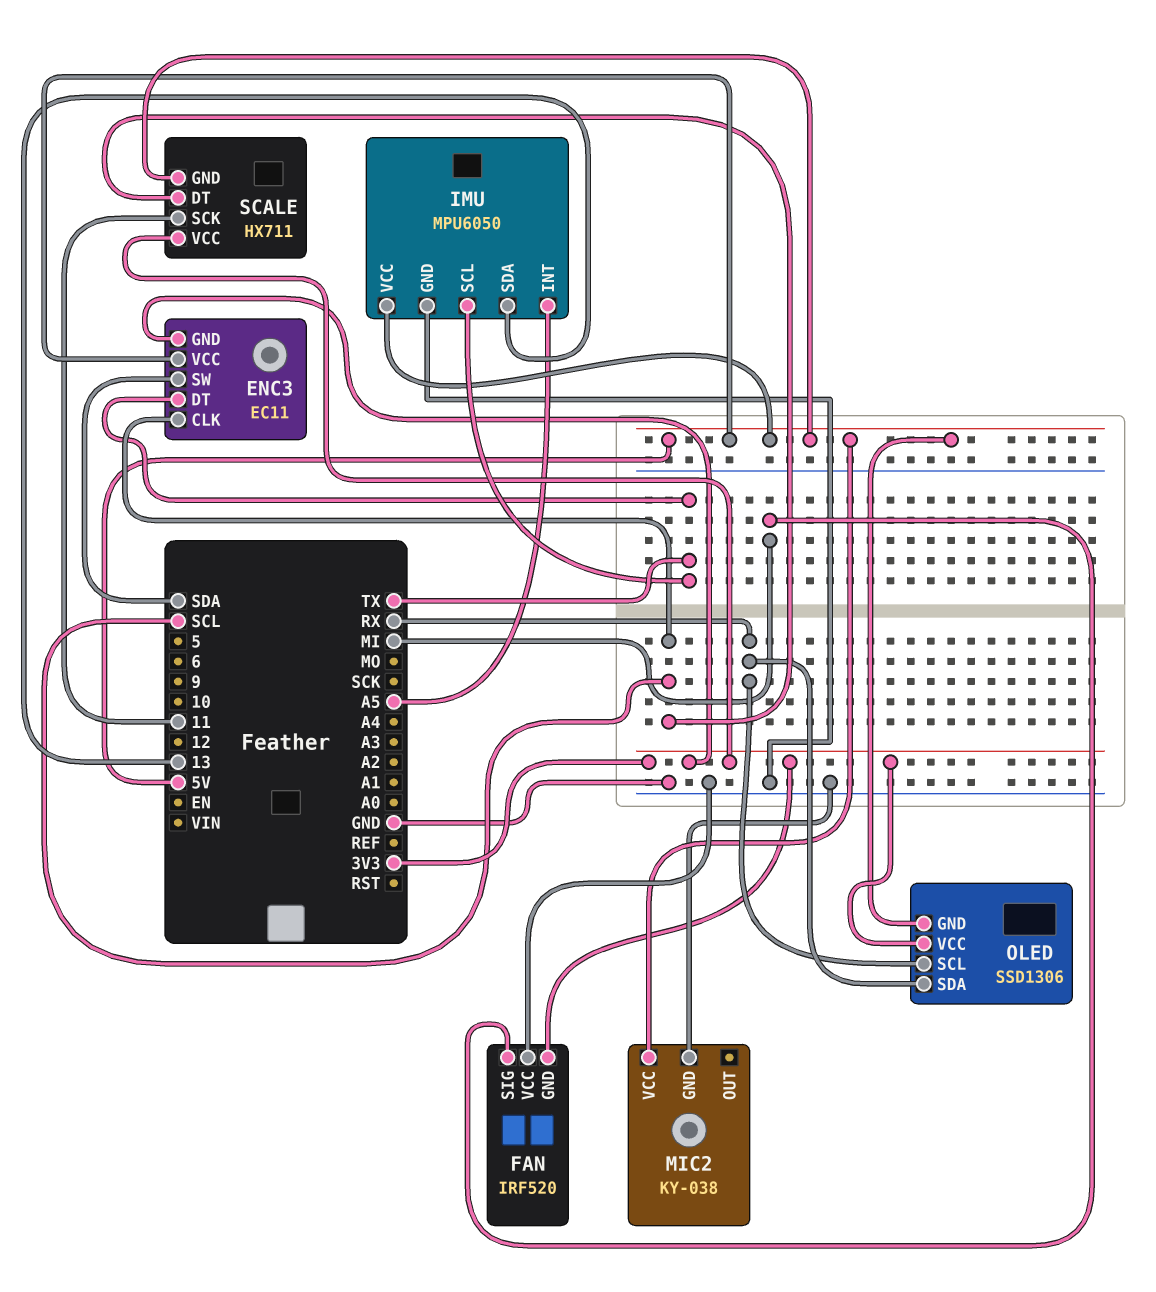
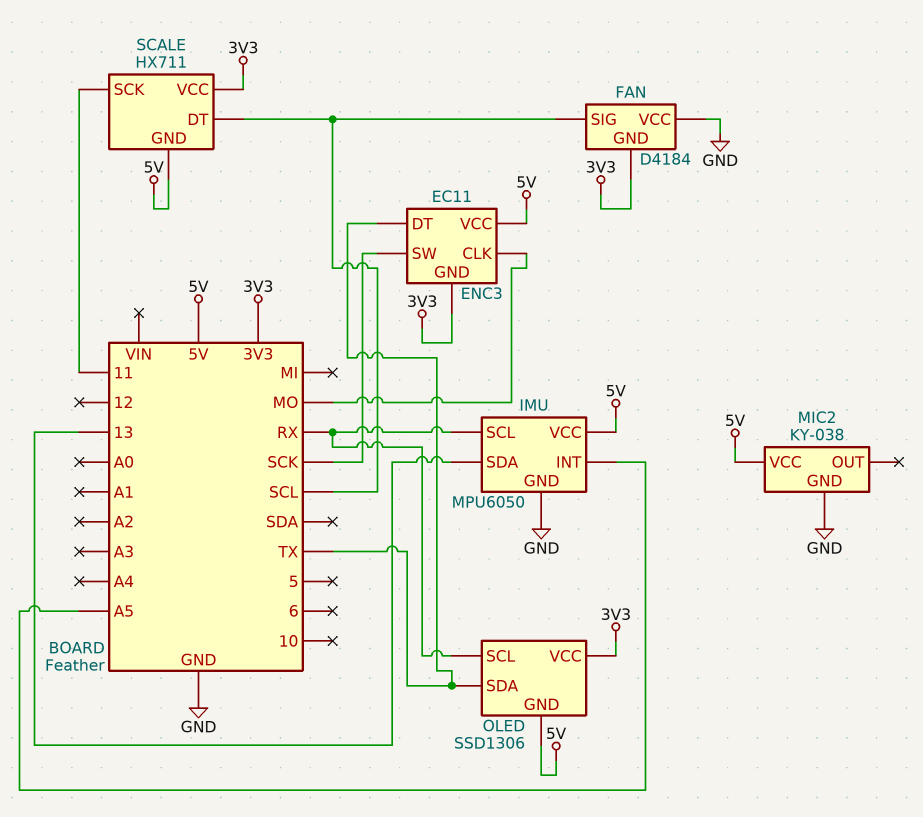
ENC3 pin CLK: SCL -> MO
ENC3 pin SW: SDA -> SCK
FAN: IRF520 -> D4184
FAN pin SIG: MI -> SCL
IMU pin SCL: TX -> RX
OLED pin SDA: RX -> TX

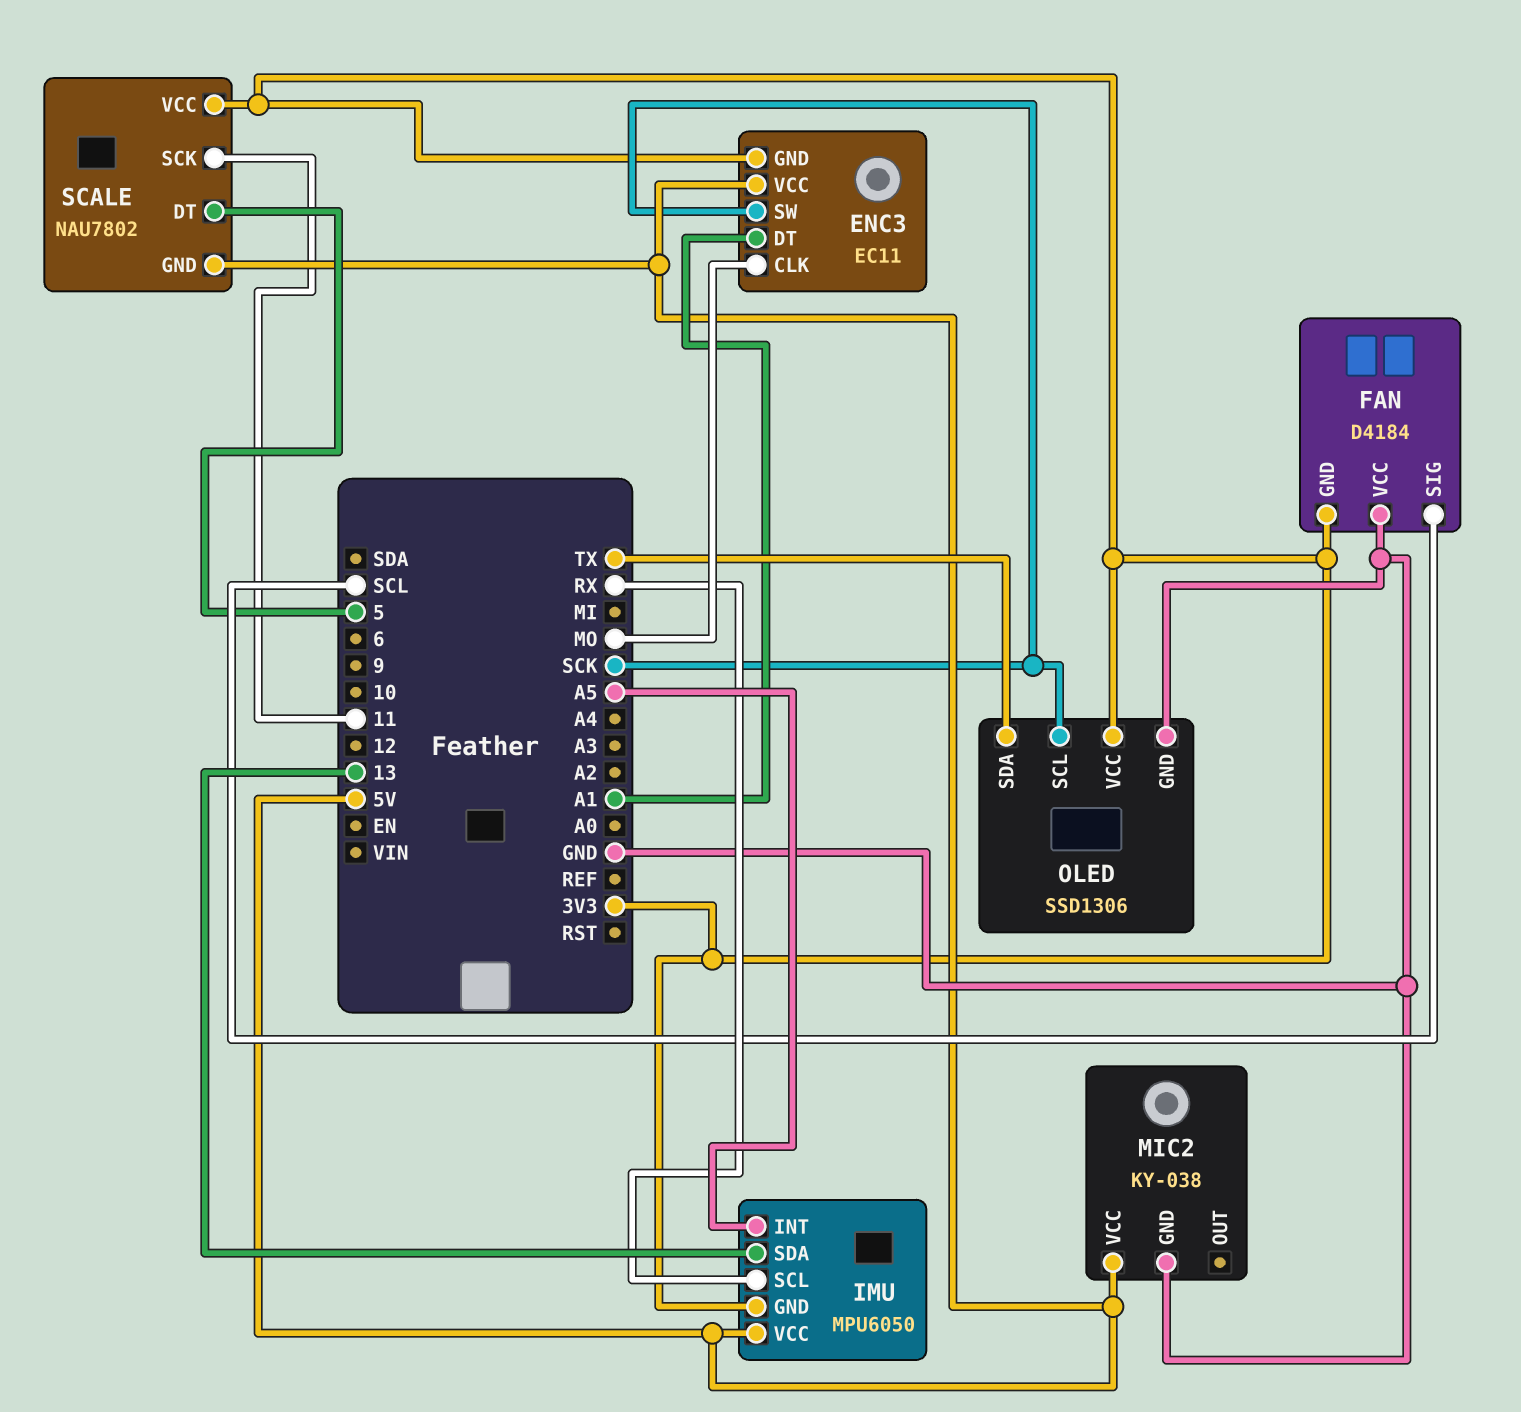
ENC3 pin DT: TX -> A1
IMU pin GND: GND -> 3V3
OLED pin GND: 5V -> GND
OLED pin SCL: RX -> SCK
SCALE: HX711 -> NAU7802
SCALE pin DT: SCL -> 5

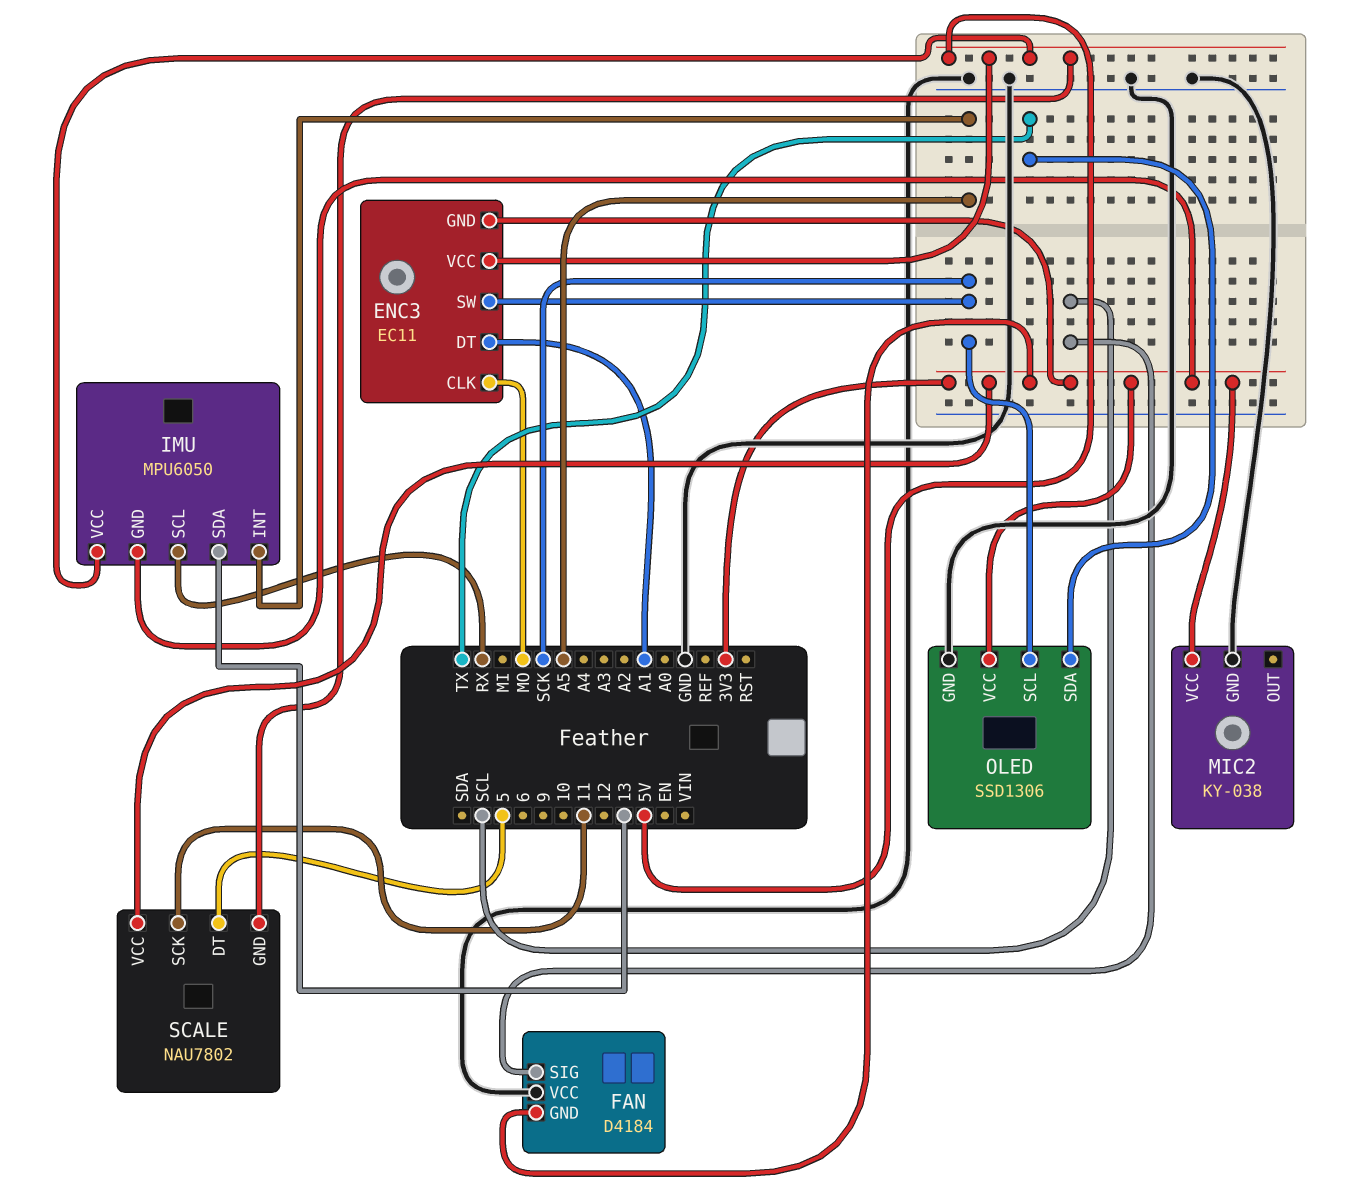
MIC2 pin VCC: 5V -> 3V3

